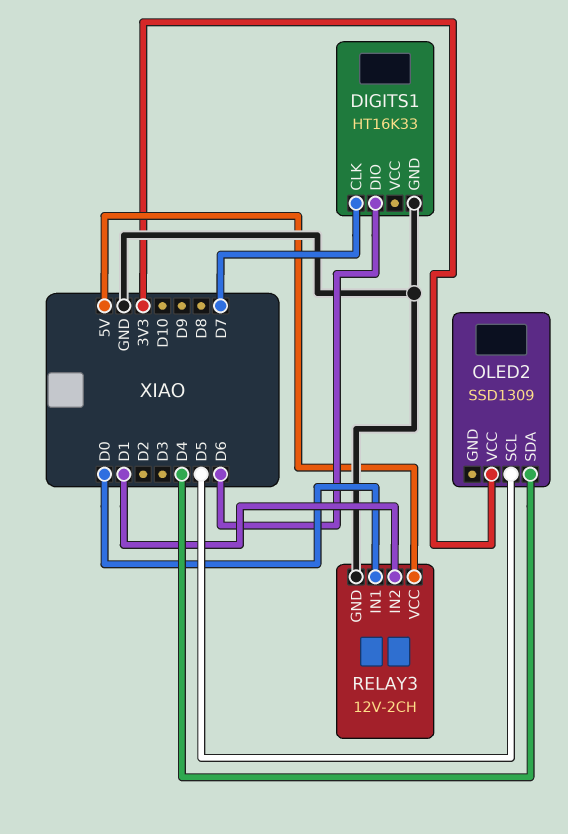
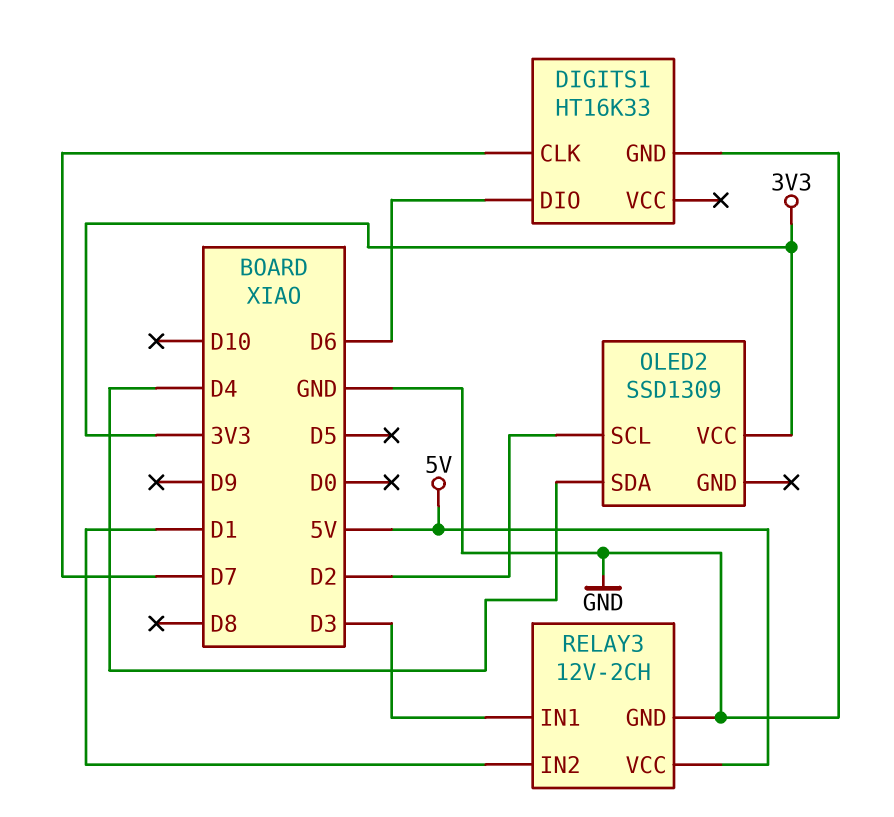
OLED2 pin SCL: D5 -> D2
RELAY3 pin IN1: D0 -> D3

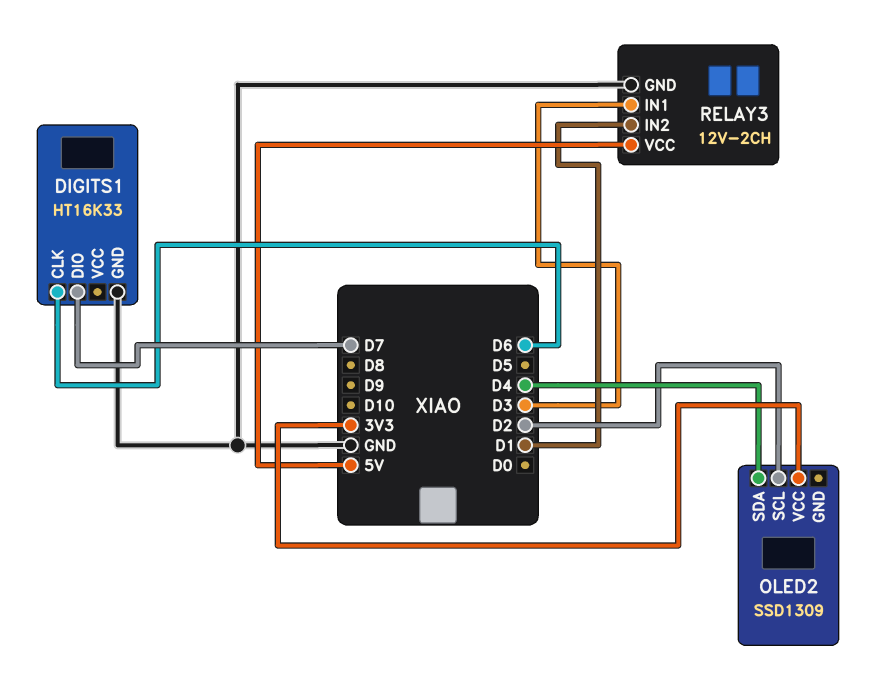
DIGITS1 pin CLK: D7 -> D6
DIGITS1 pin DIO: D6 -> D7

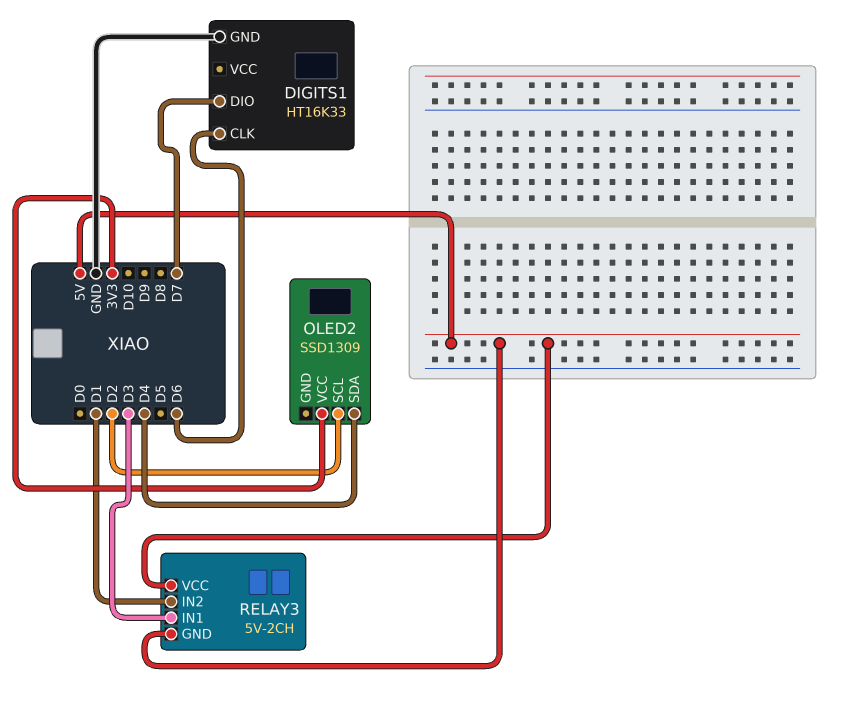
RELAY3: 12V-2CH -> 5V-2CH
RELAY3 pin GND: GND -> 5V

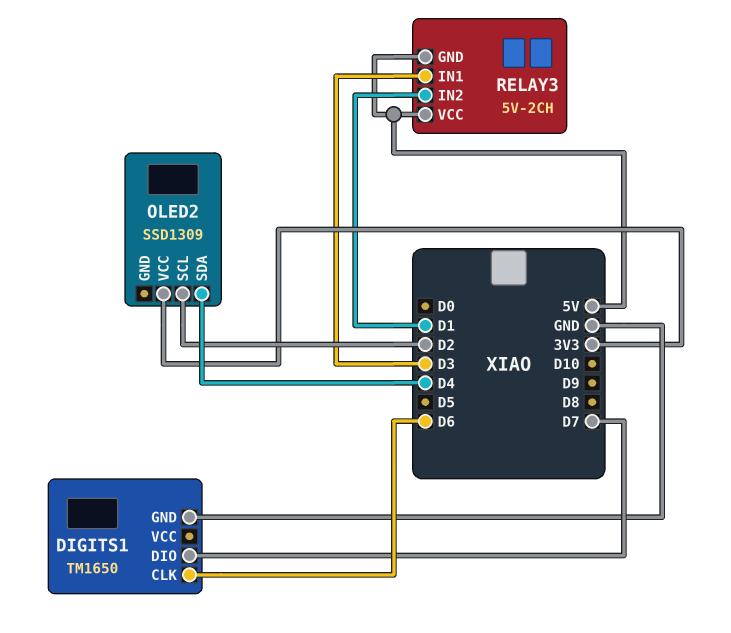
DIGITS1: HT16K33 -> TM1650

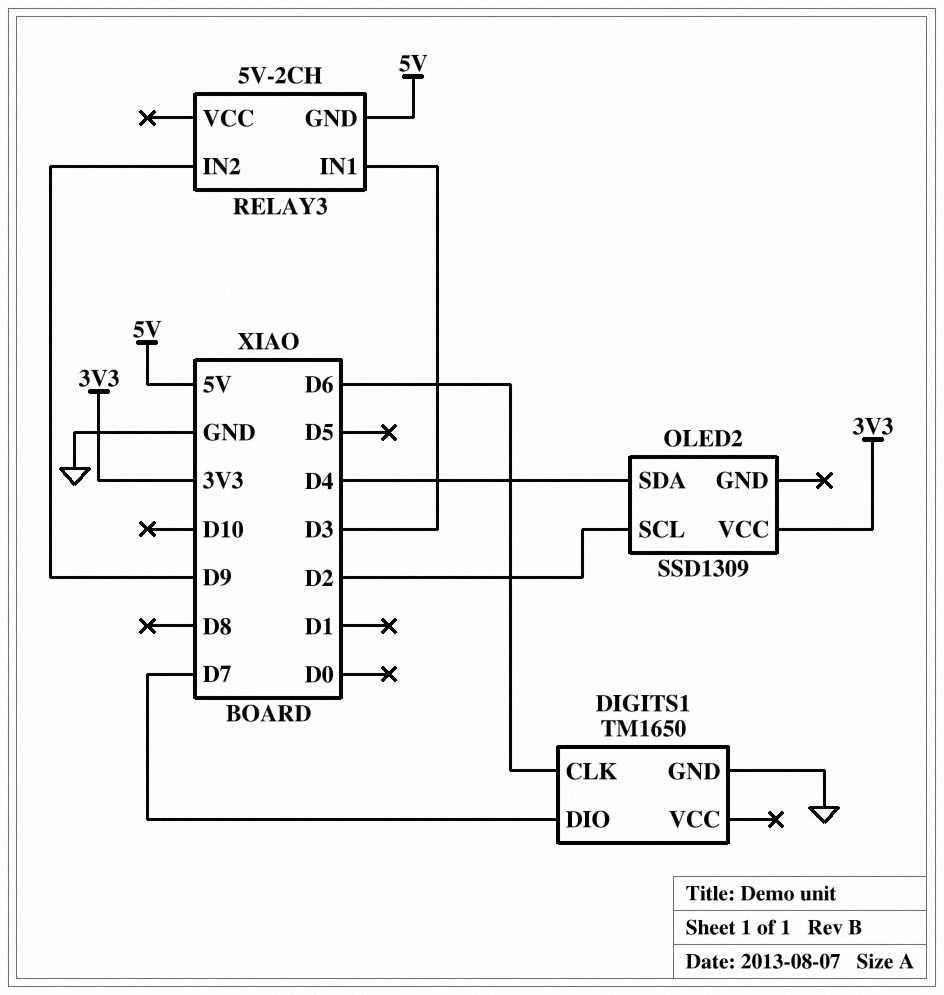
RELAY3 pin IN2: D1 -> D9
RELAY3 pin VCC: 5V -> none

